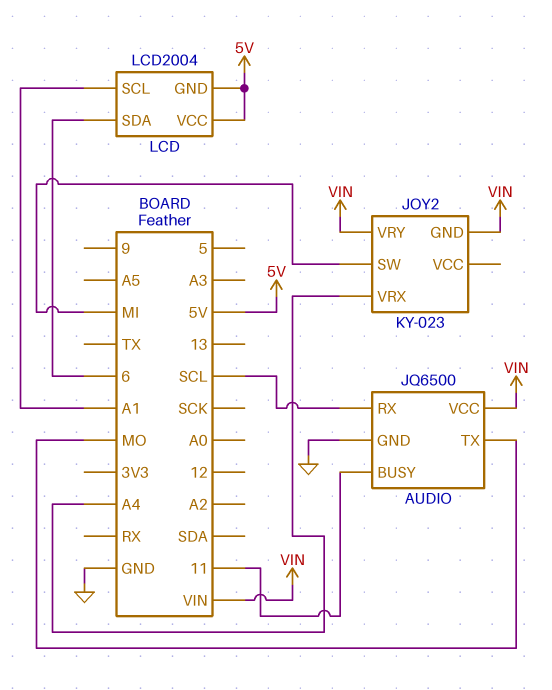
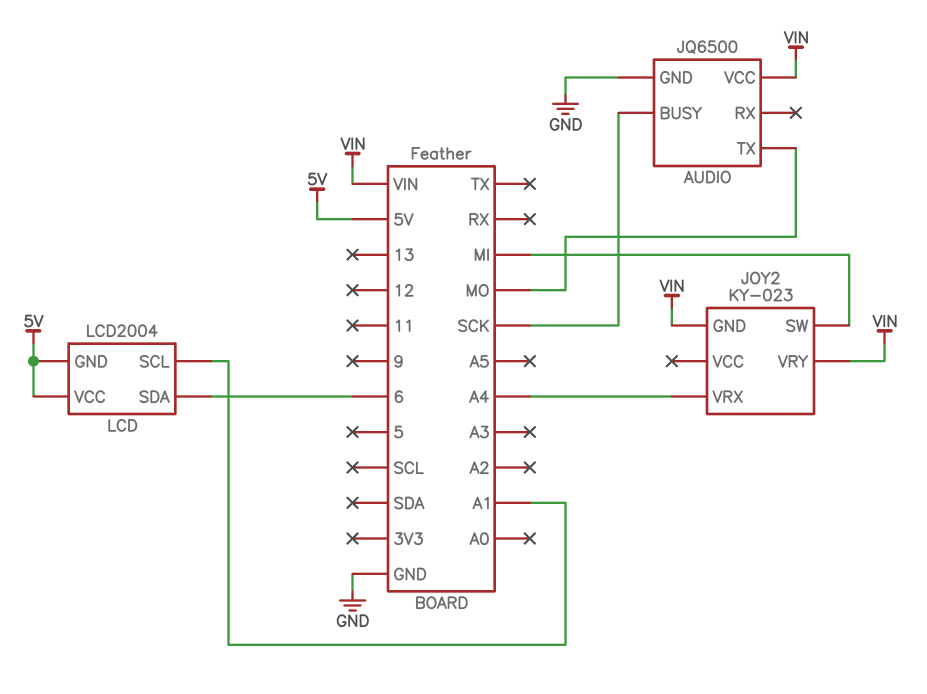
AUDIO pin BUSY: 11 -> SCK
AUDIO pin RX: SCL -> none

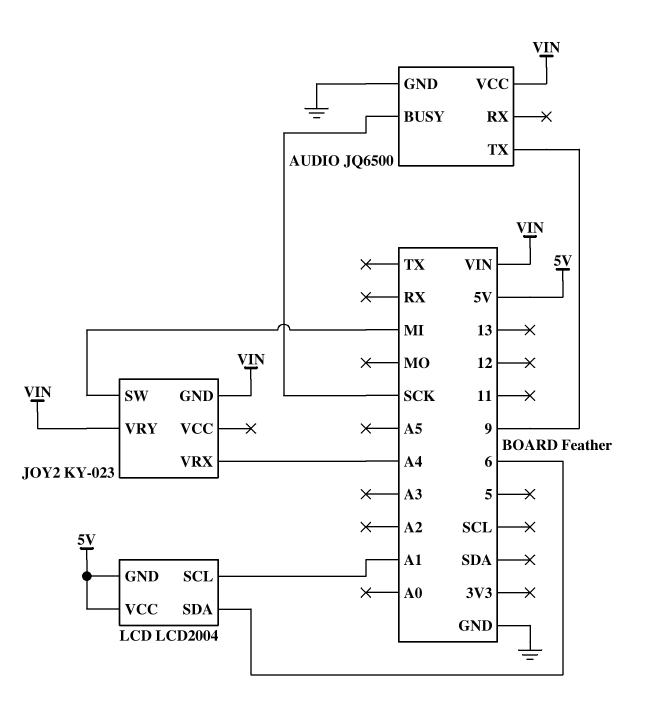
AUDIO pin TX: MO -> 9

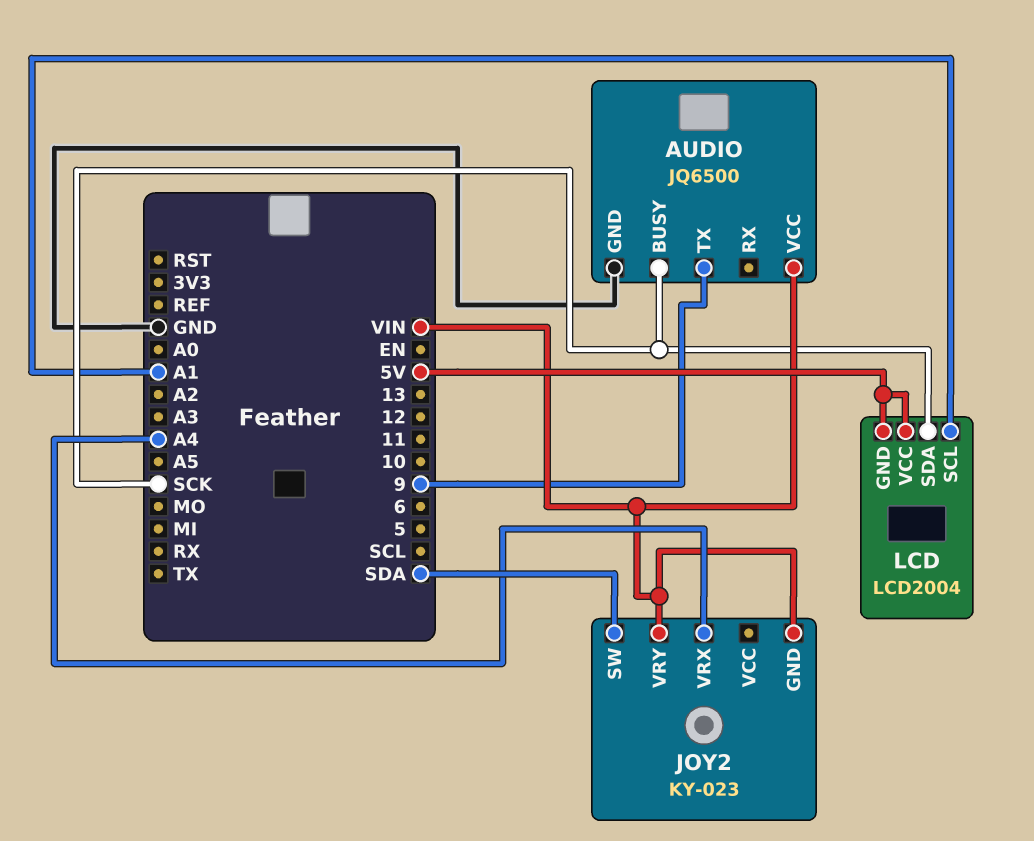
JOY2 pin SW: MI -> SDA
LCD pin SDA: 6 -> SCK

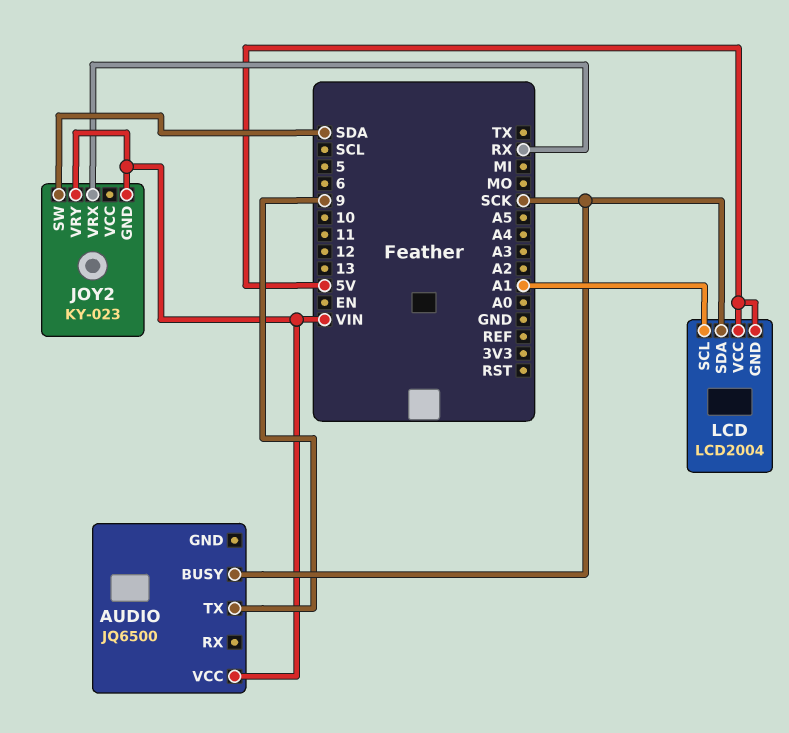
AUDIO pin GND: GND -> none
JOY2 pin VRX: A4 -> RX

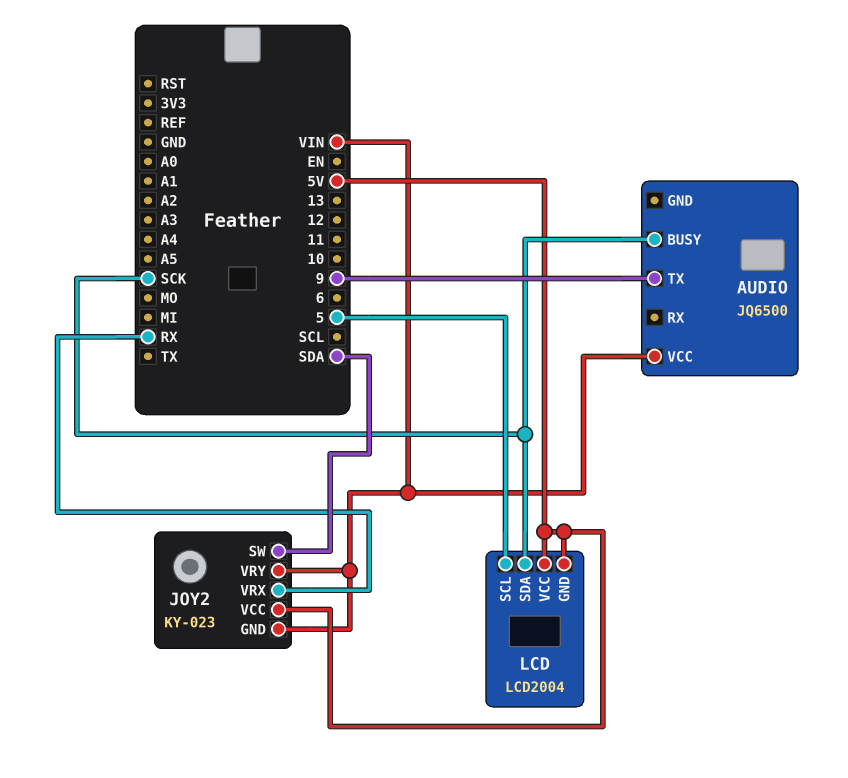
JOY2 pin VCC: none -> 5V
LCD pin SCL: A1 -> 5

